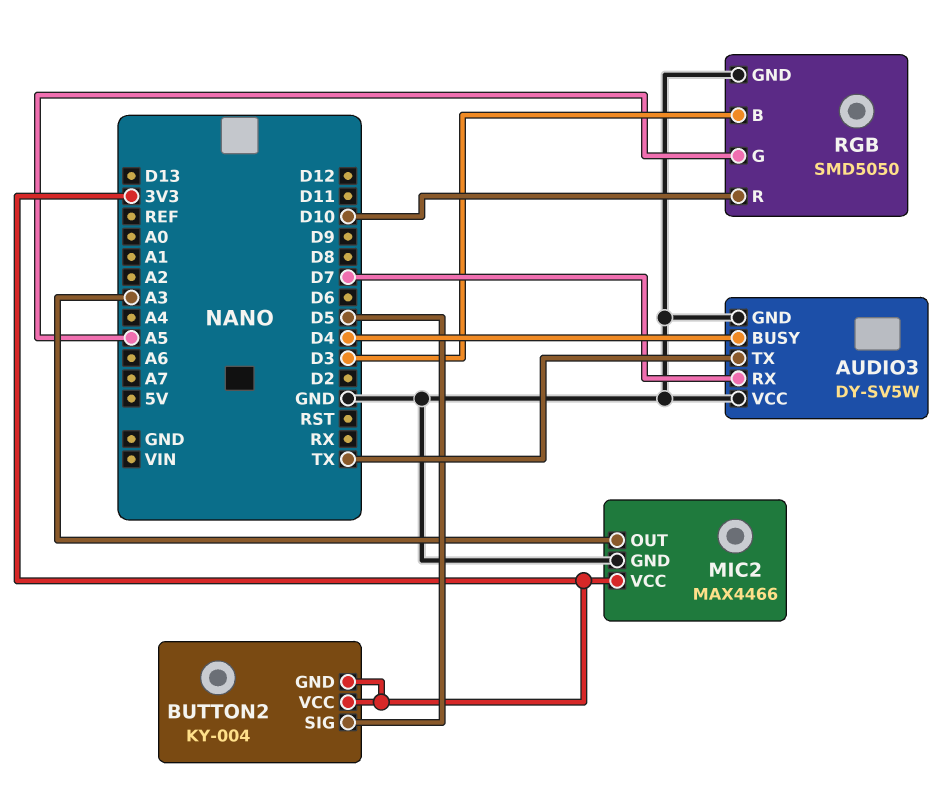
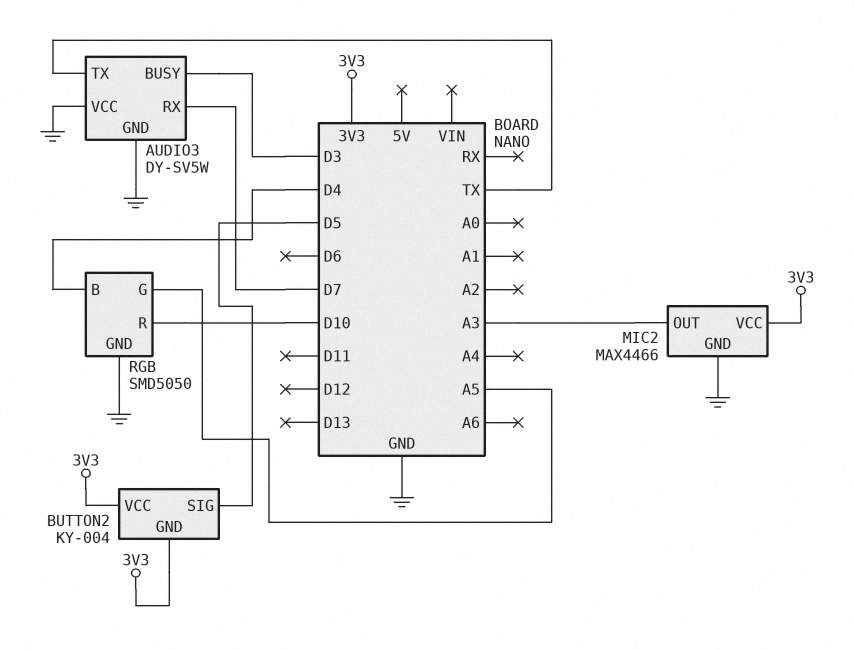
AUDIO3 pin BUSY: D4 -> D3
RGB pin B: D3 -> D4

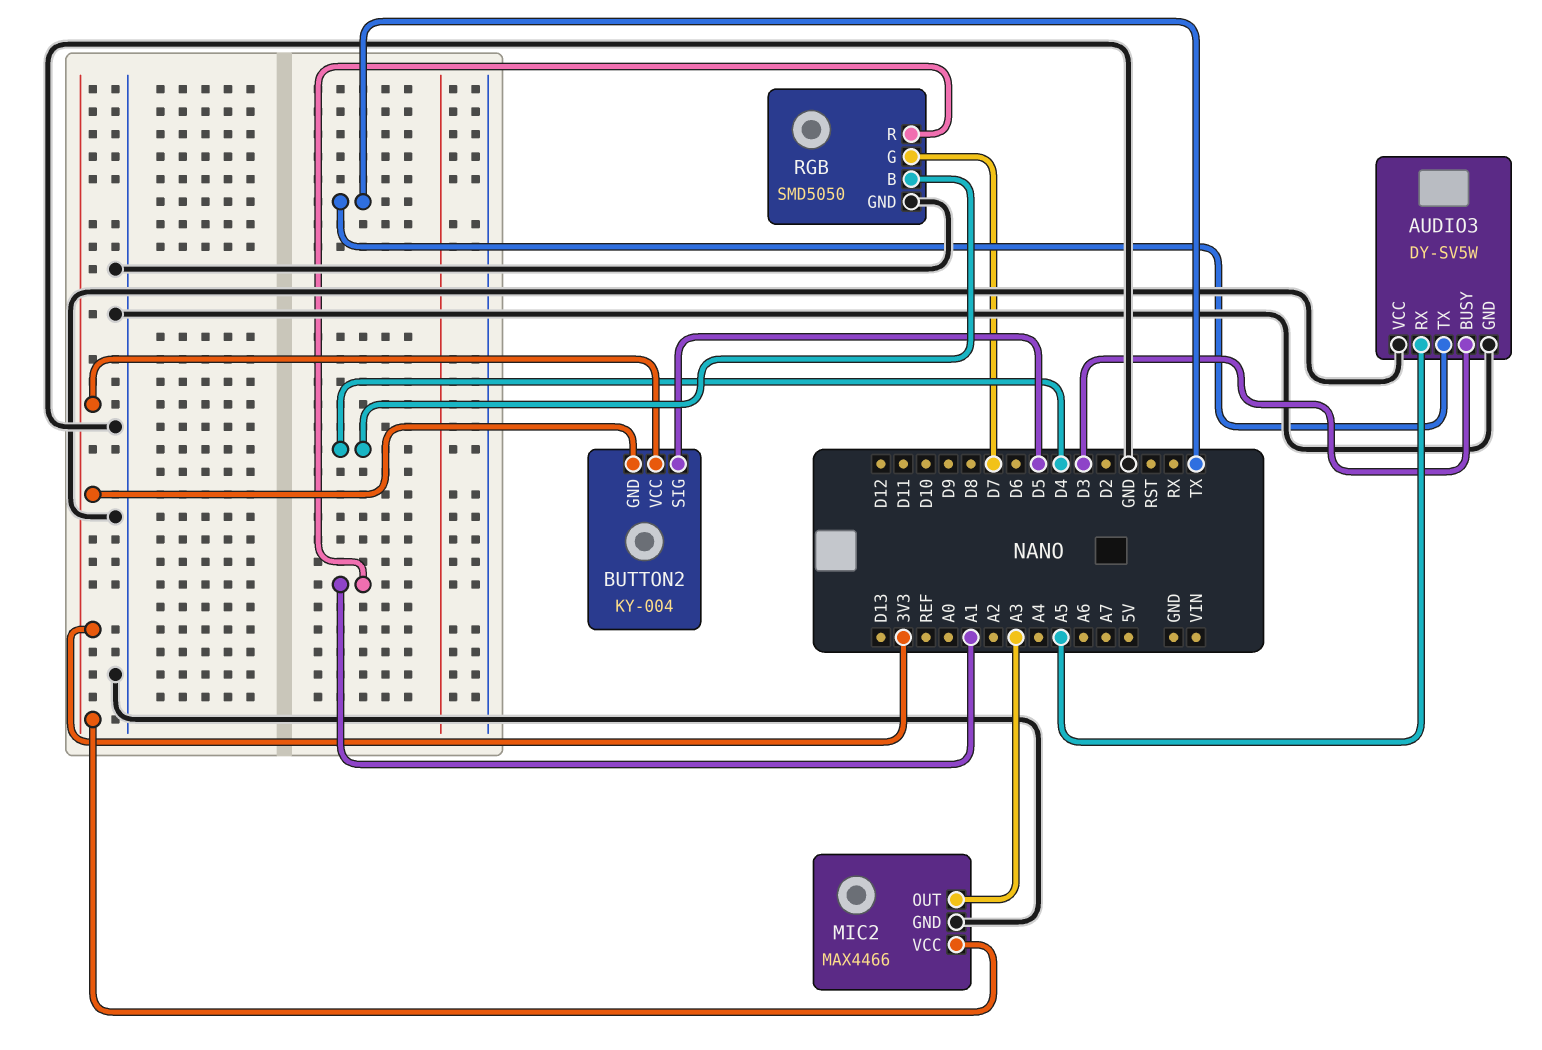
AUDIO3 pin RX: D7 -> A5
RGB pin G: A5 -> D7
RGB pin R: D10 -> A1

